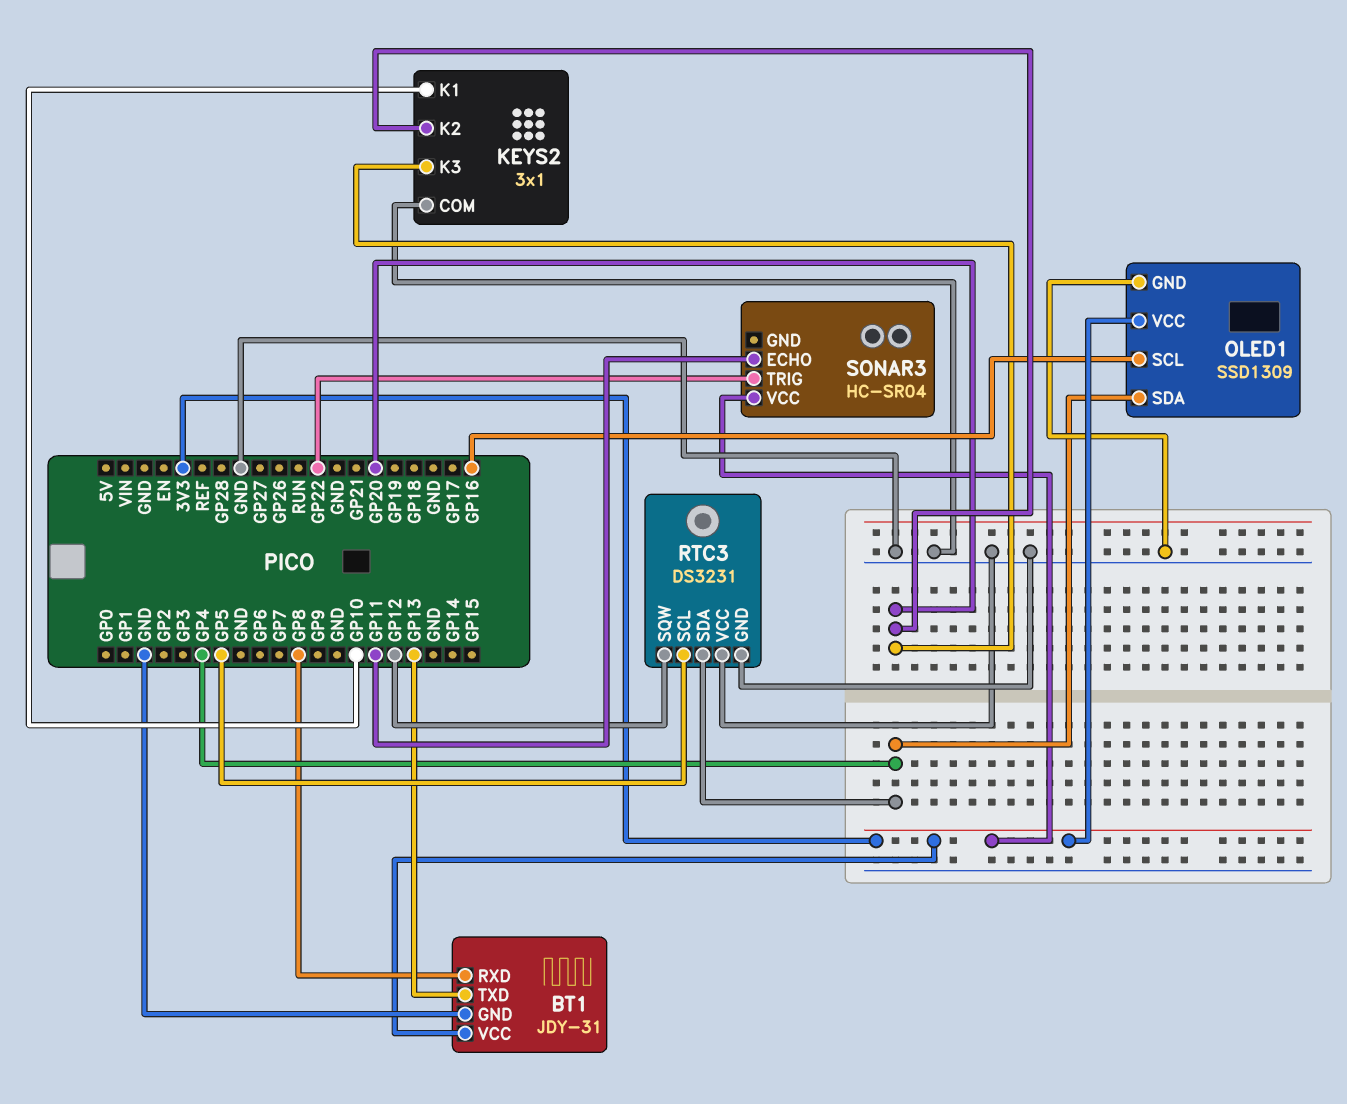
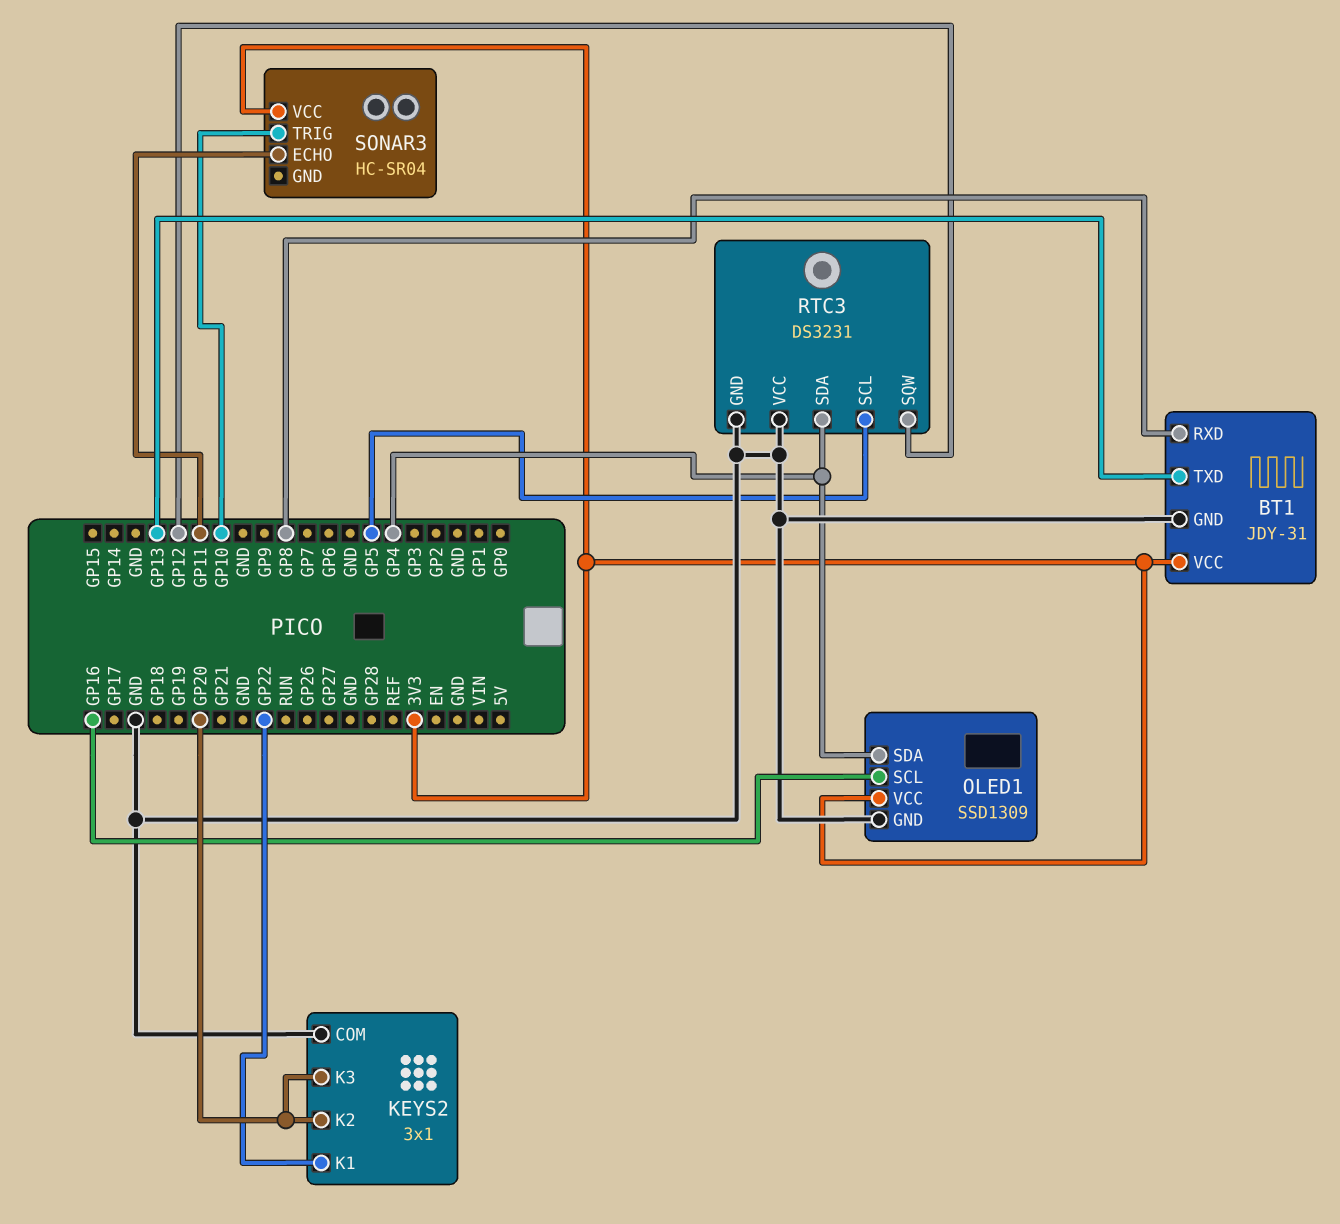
KEYS2 pin K1: GP10 -> GP22
SONAR3 pin TRIG: GP22 -> GP10

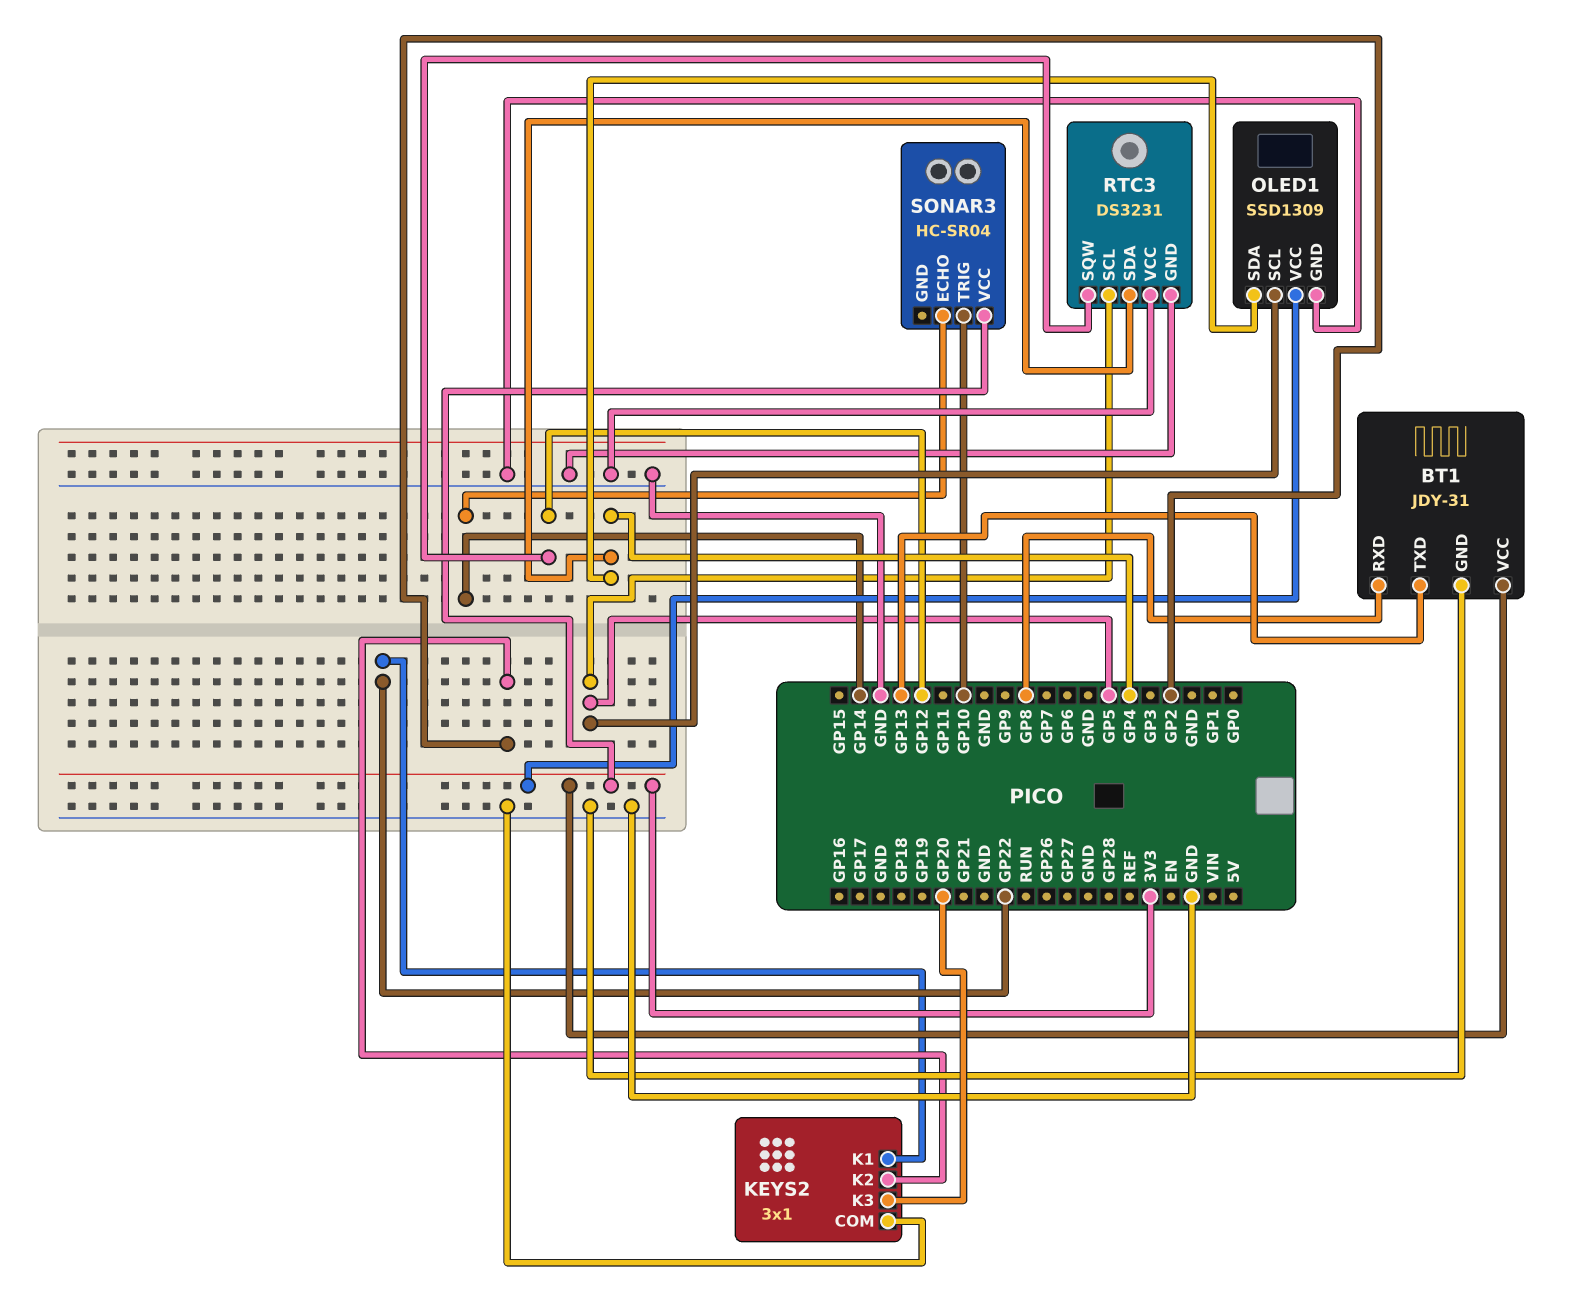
KEYS2 pin K2: GP20 -> GP2
OLED1 pin SCL: GP16 -> GP5
SONAR3 pin ECHO: GP11 -> GP14

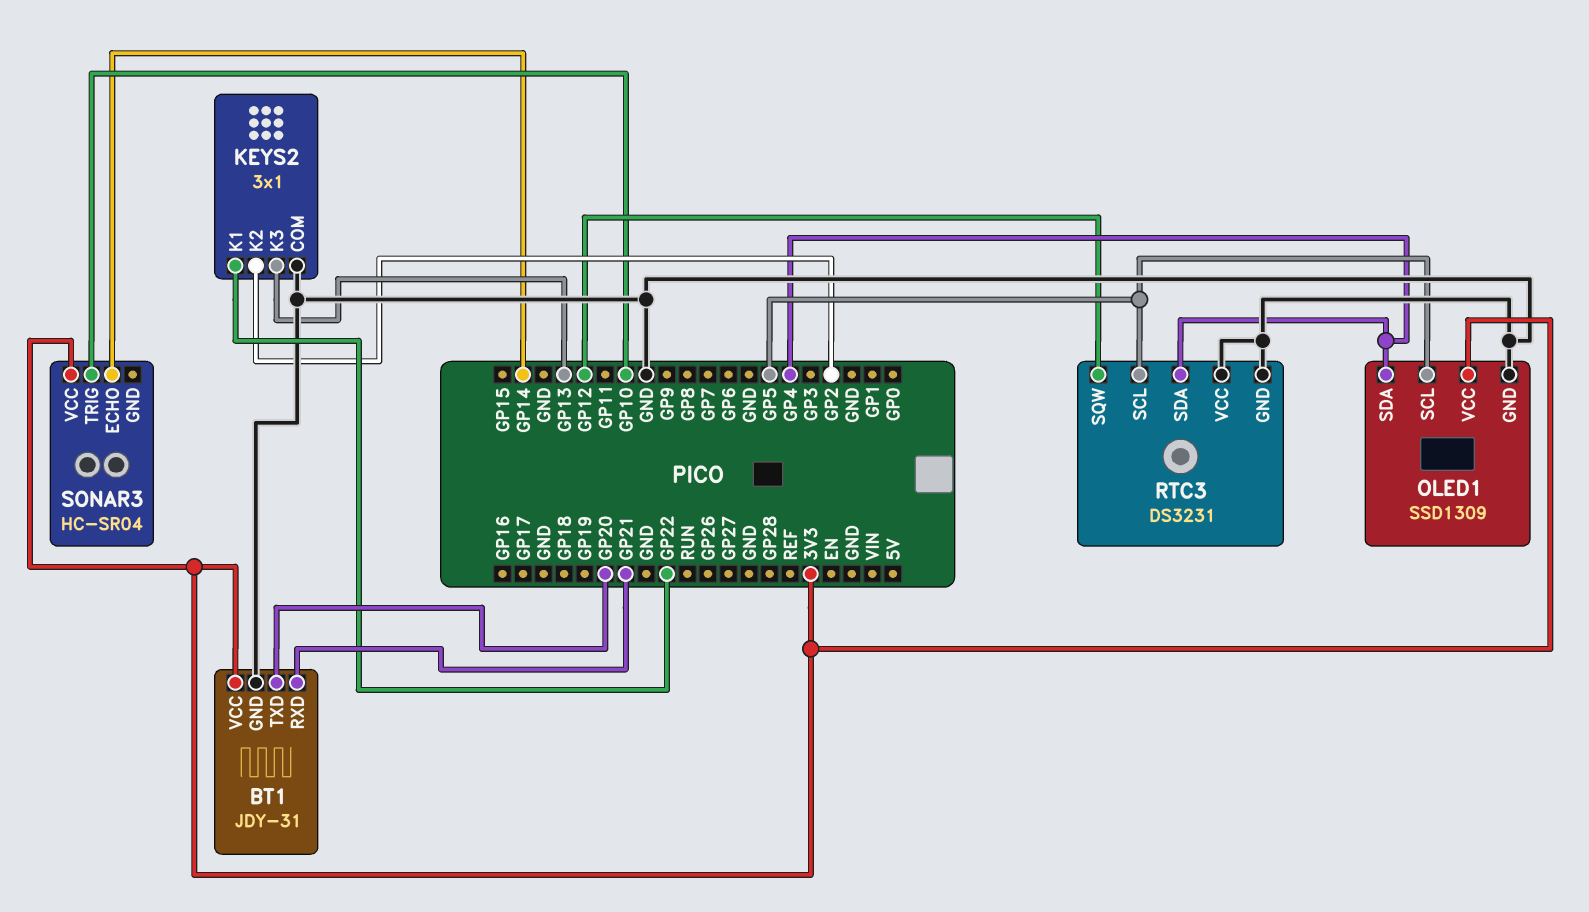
BT1 pin RXD: GP8 -> GP21
BT1 pin TXD: GP13 -> GP20
KEYS2 pin K3: GP20 -> GP13

